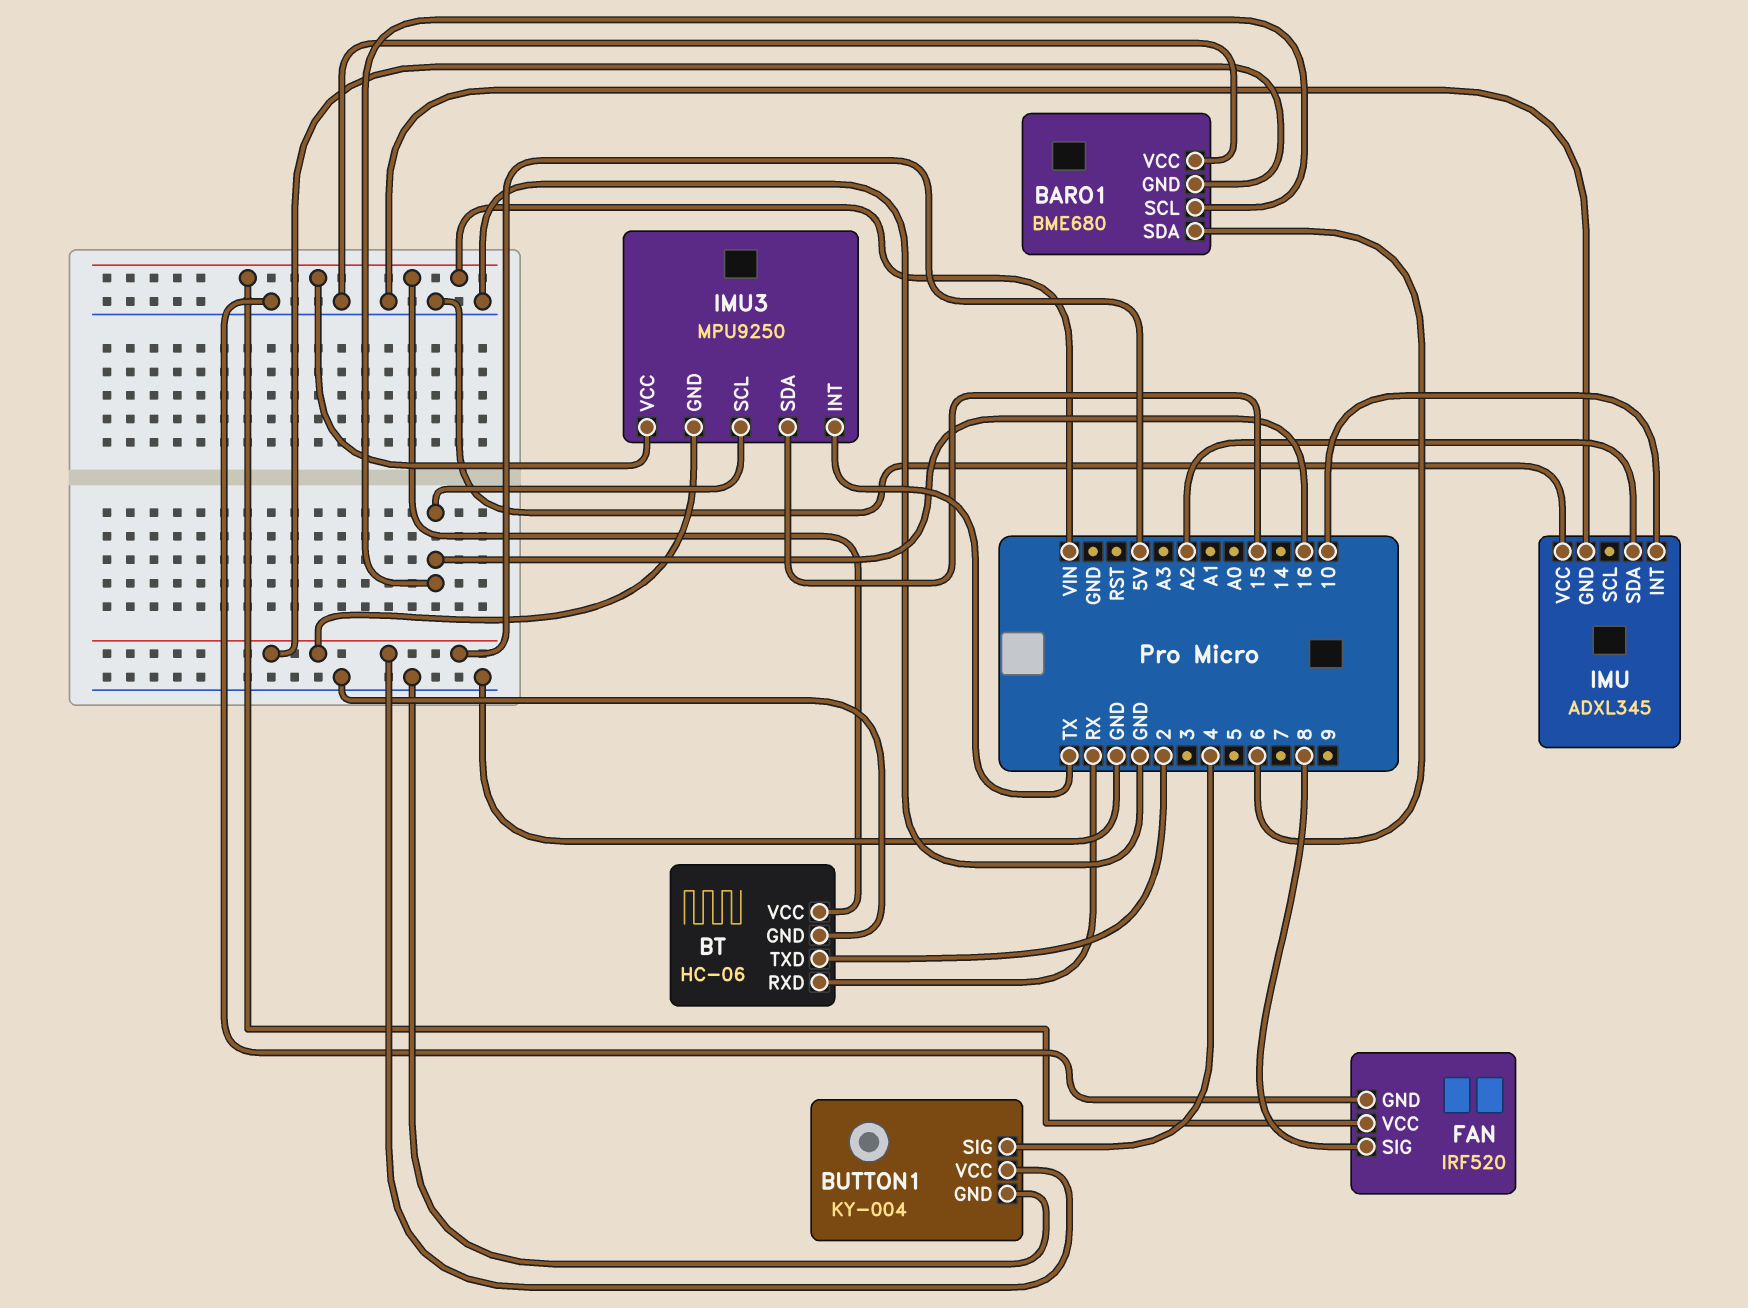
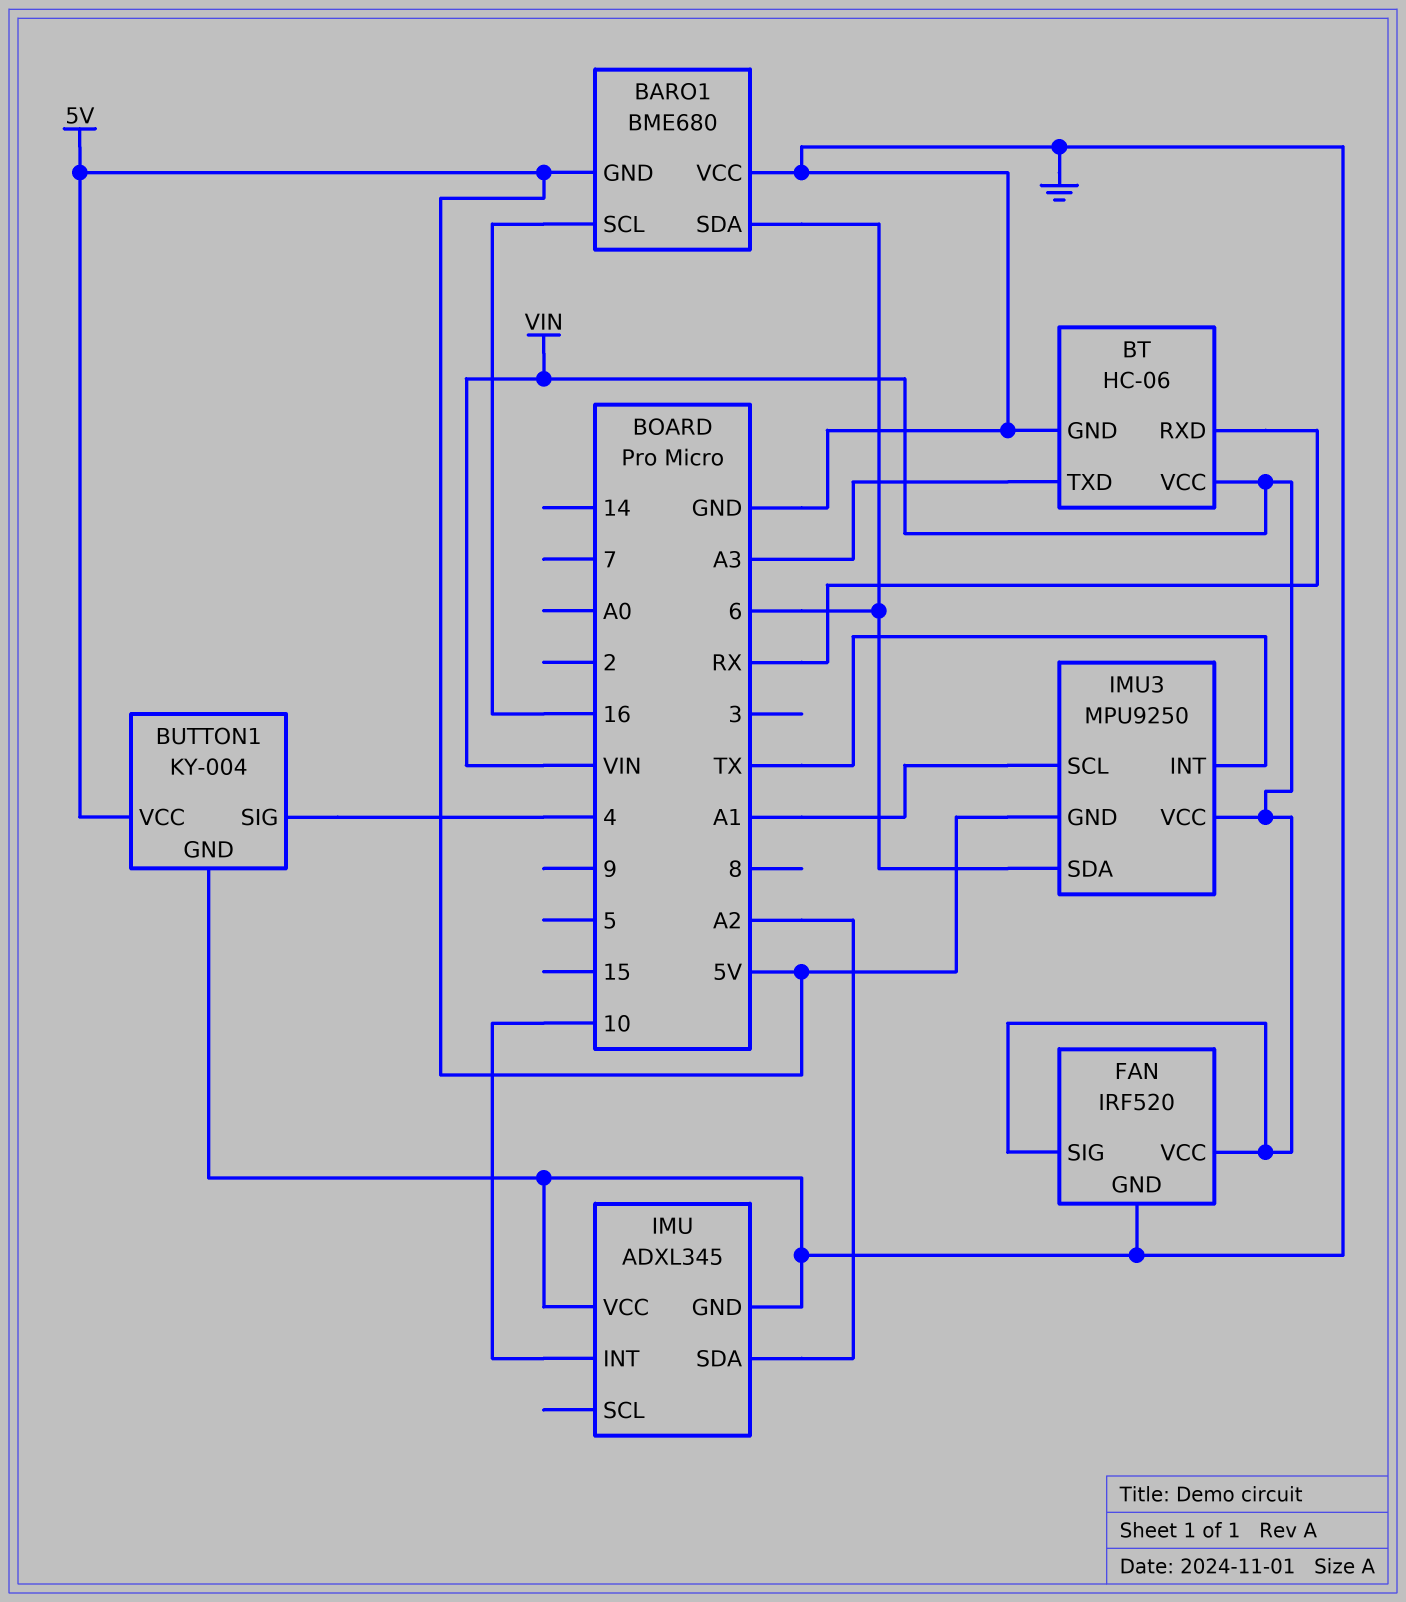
BT pin TXD: 2 -> A3
FAN pin SIG: 8 -> VIN
IMU3 pin SCL: 16 -> A1
IMU3 pin SDA: 15 -> 6

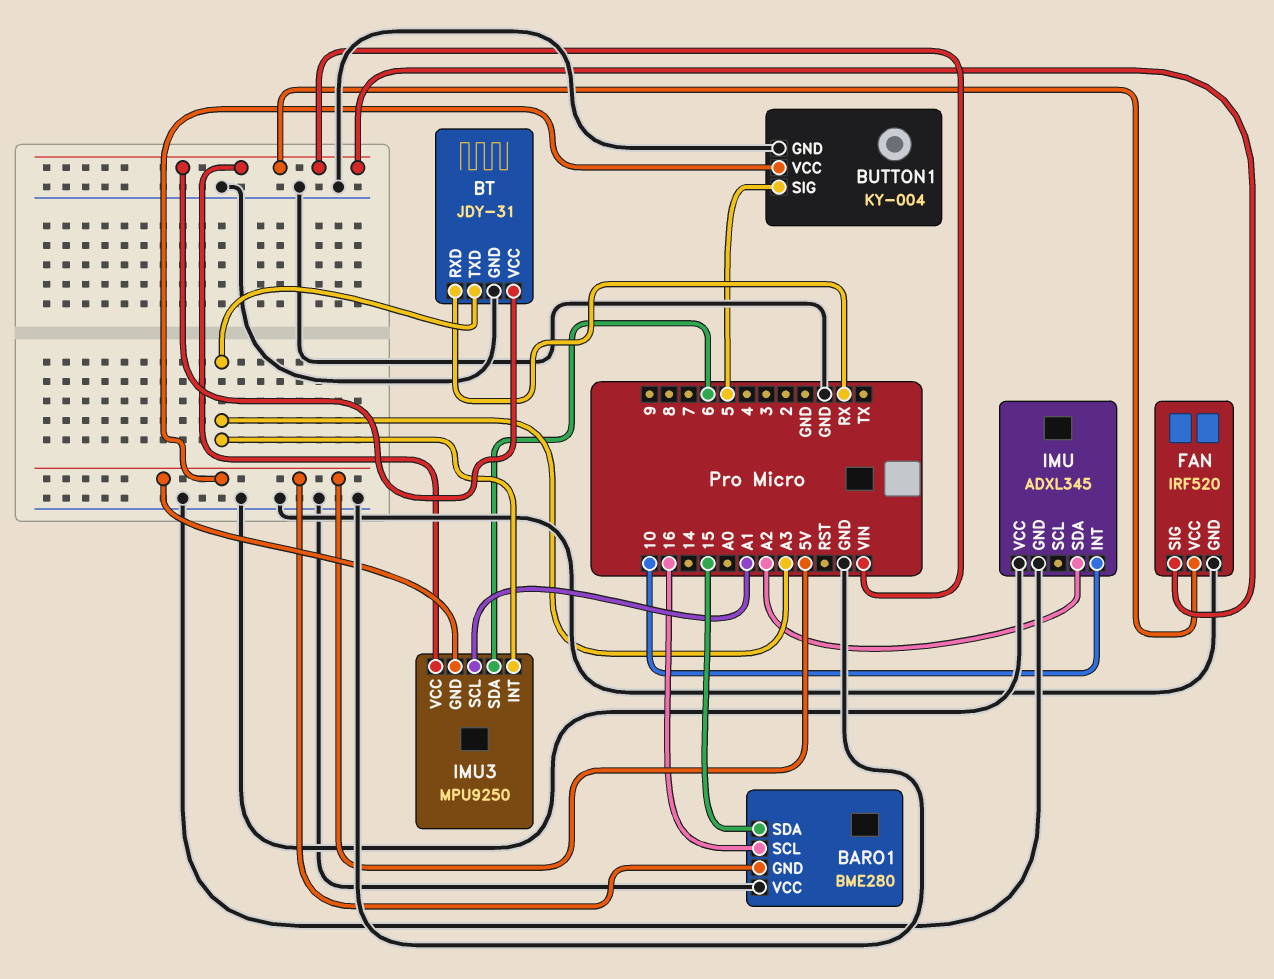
BARO1: BME680 -> BME280
BARO1 pin SDA: 6 -> 15
BT: HC-06 -> JDY-31
BUTTON1 pin SIG: 4 -> 5
IMU3 pin INT: TX -> A3

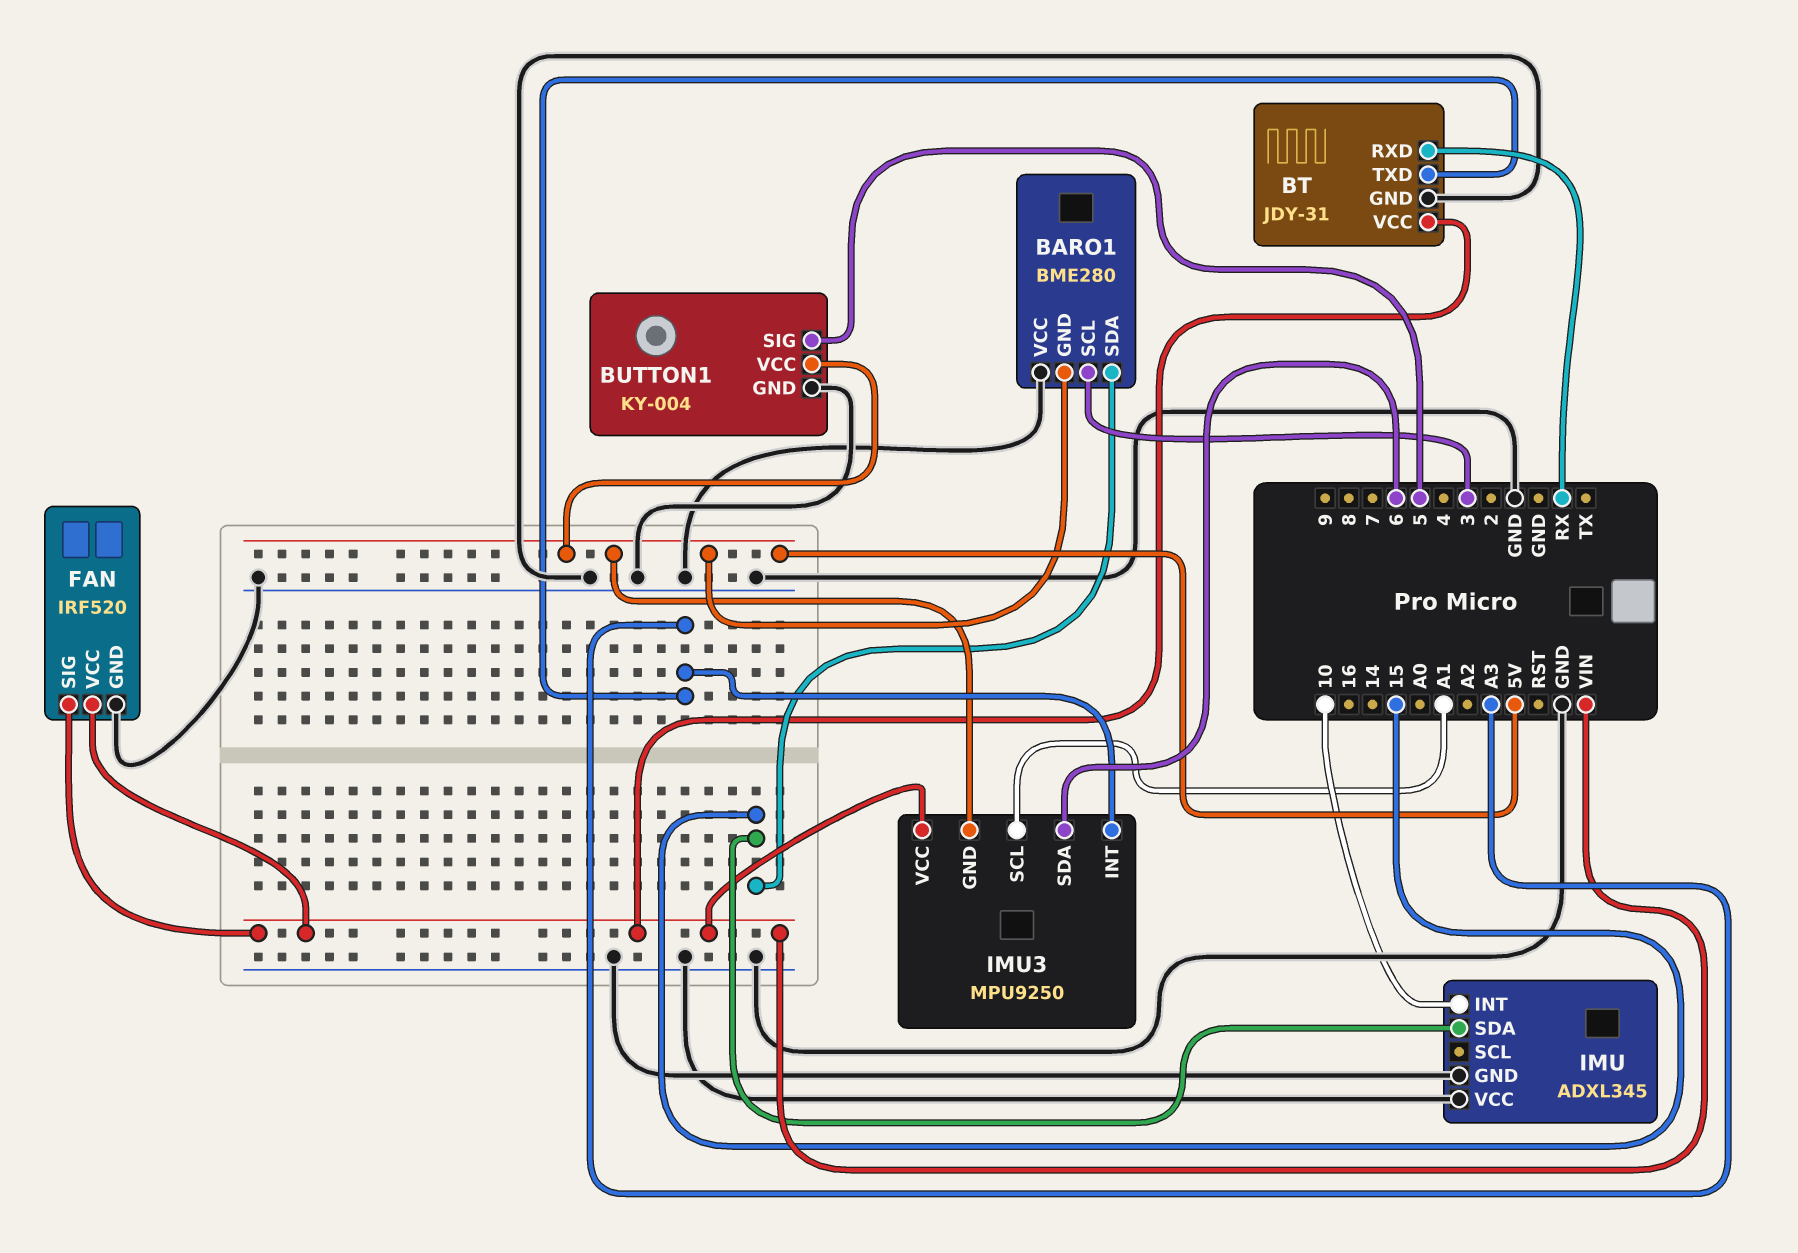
BARO1 pin SCL: 16 -> 3
IMU pin SDA: A2 -> 15

